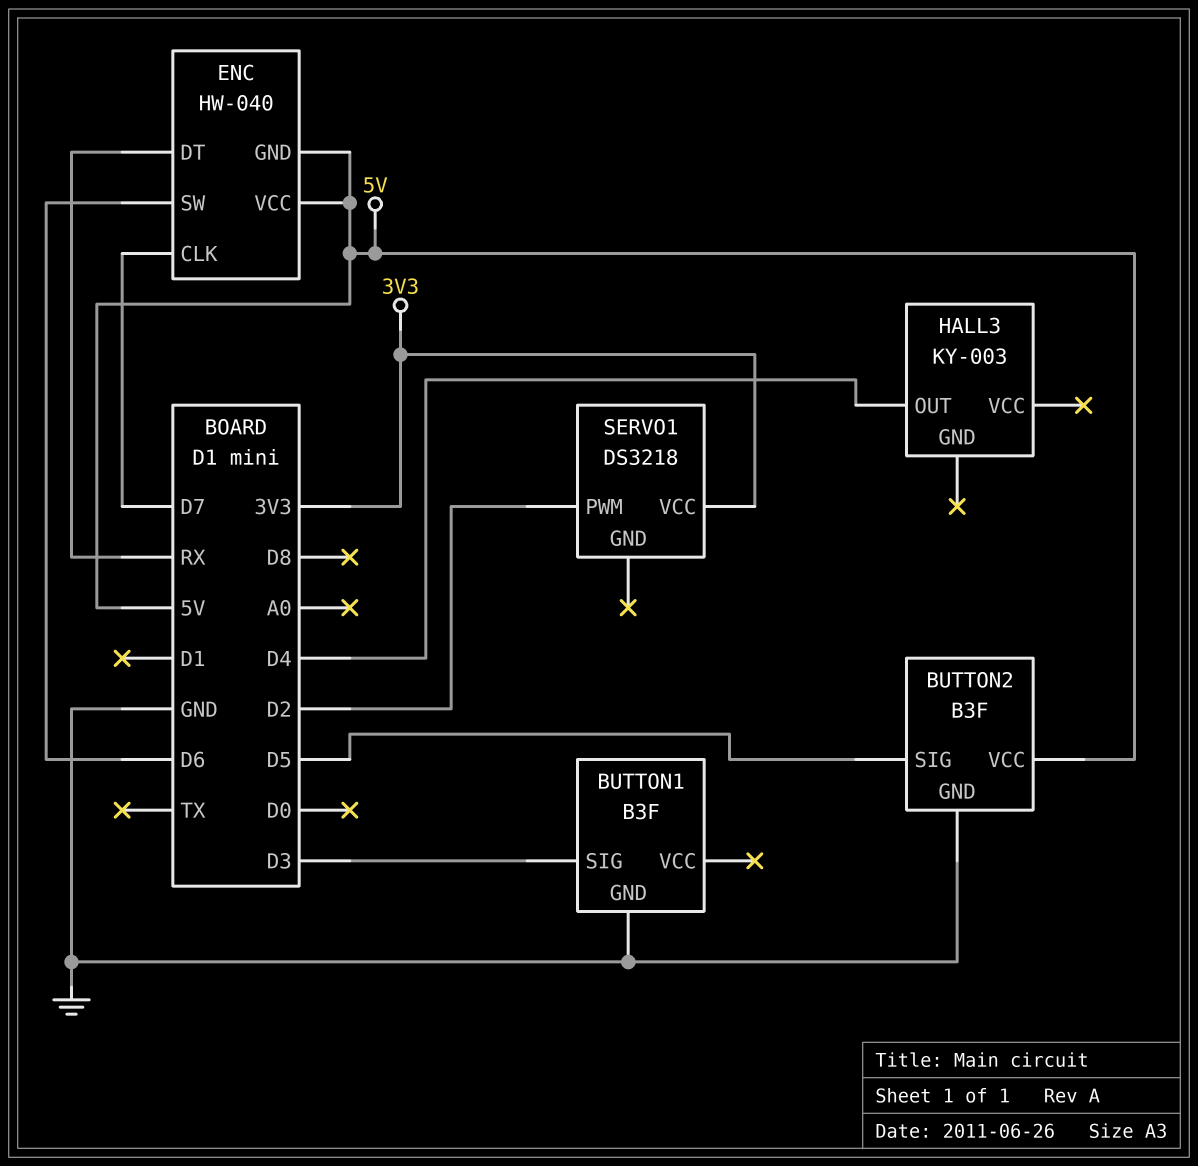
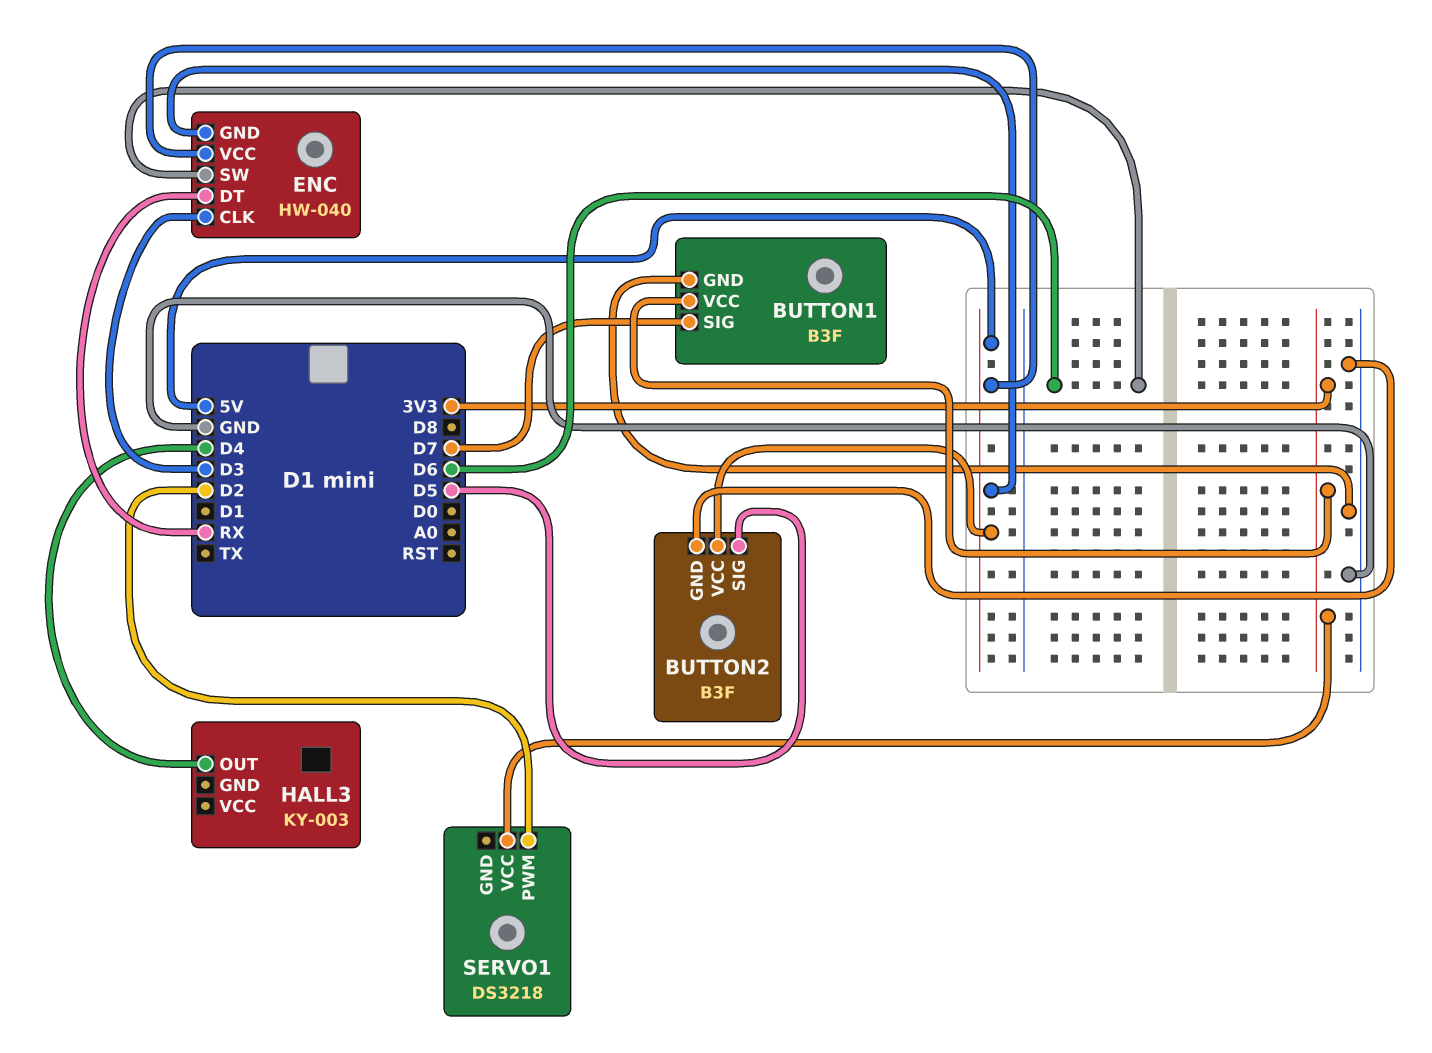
BUTTON1 pin SIG: D3 -> D7
BUTTON1 pin VCC: none -> 3V3
ENC pin CLK: D7 -> D3

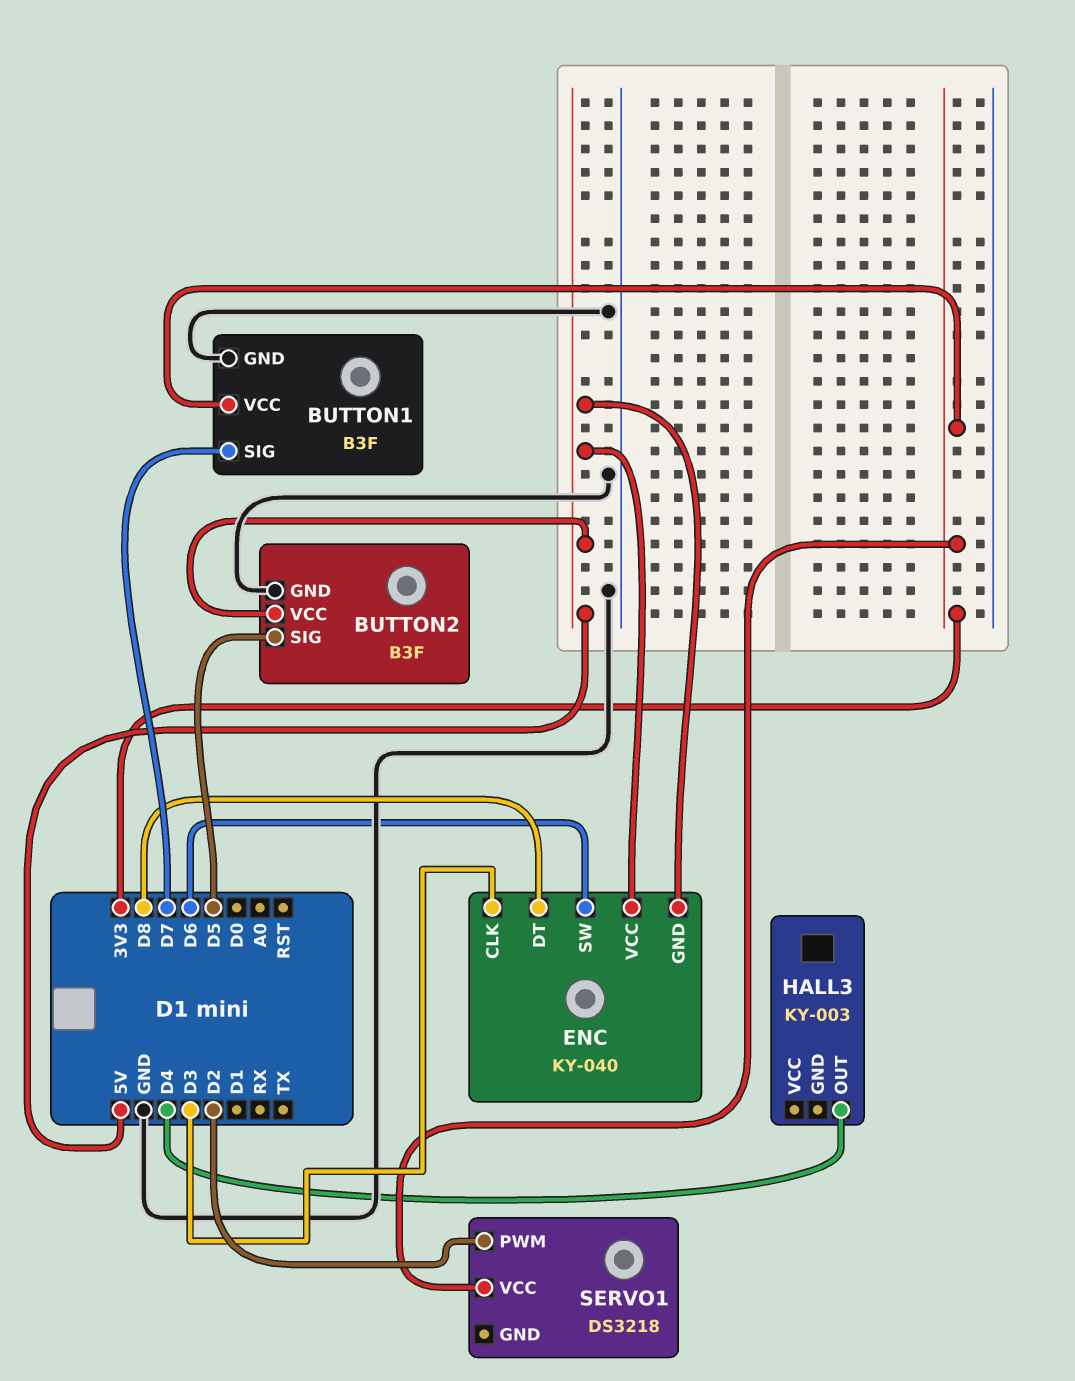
ENC: HW-040 -> KY-040
ENC pin DT: RX -> D8

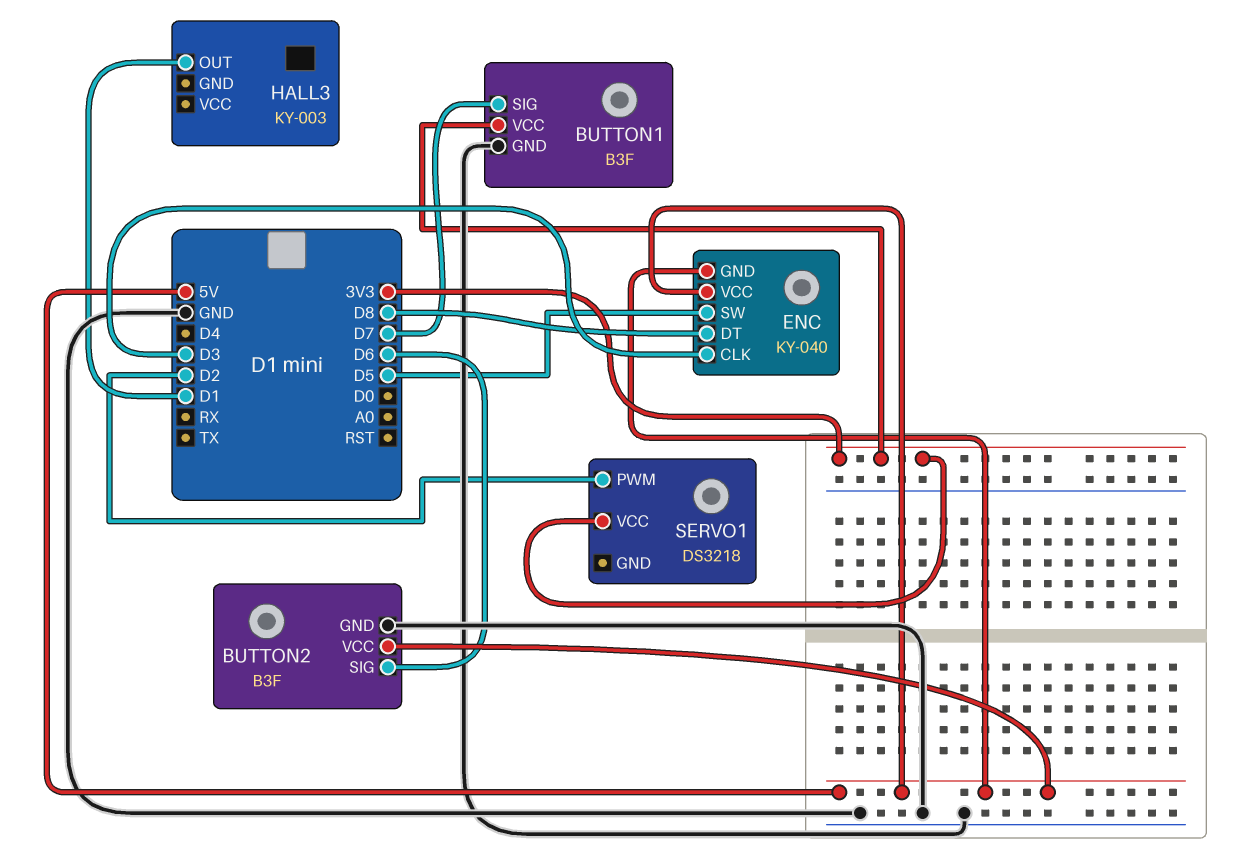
BUTTON2 pin SIG: D5 -> D6
ENC pin SW: D6 -> D5
HALL3 pin OUT: D4 -> D1

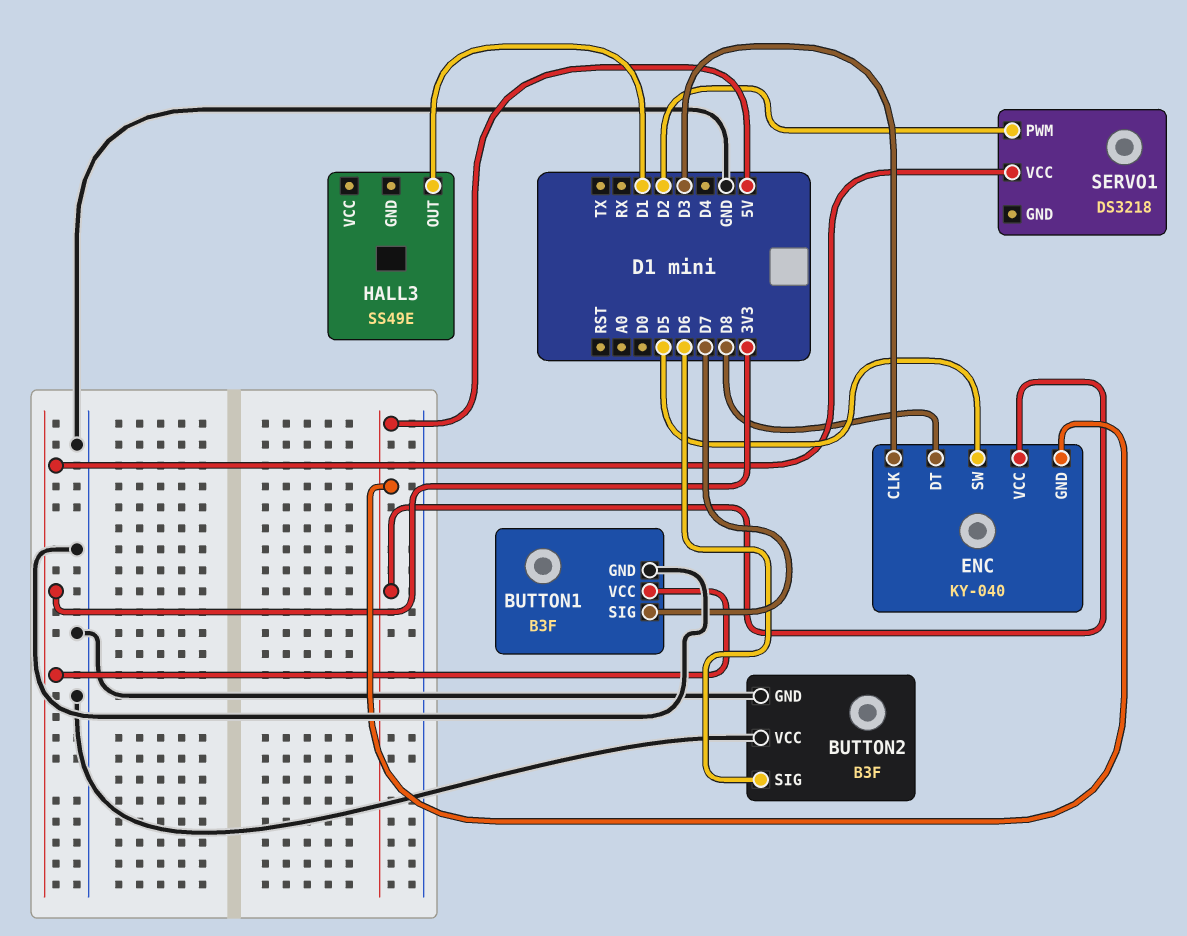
BUTTON2 pin VCC: 5V -> GND
HALL3: KY-003 -> SS49E

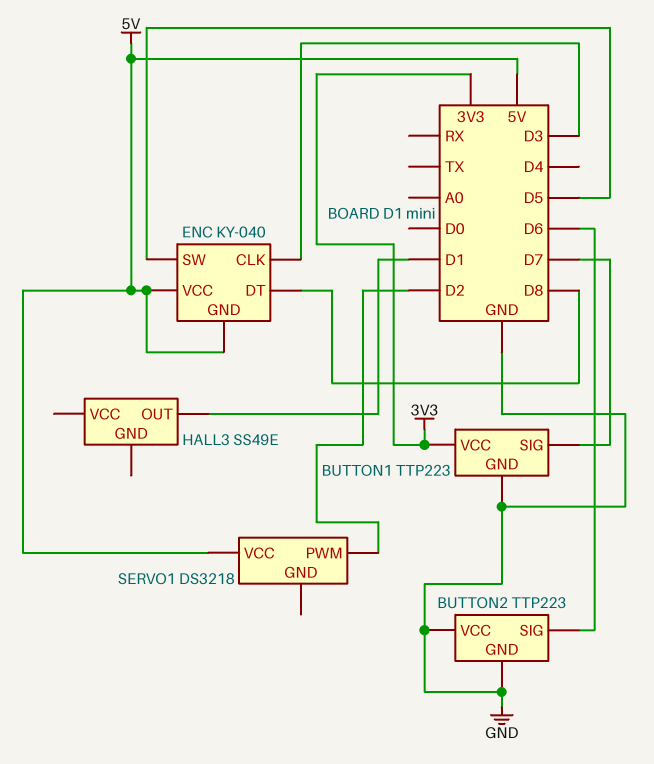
BUTTON1: B3F -> TTP223
BUTTON2: B3F -> TTP223
SERVO1 pin VCC: 3V3 -> 5V

